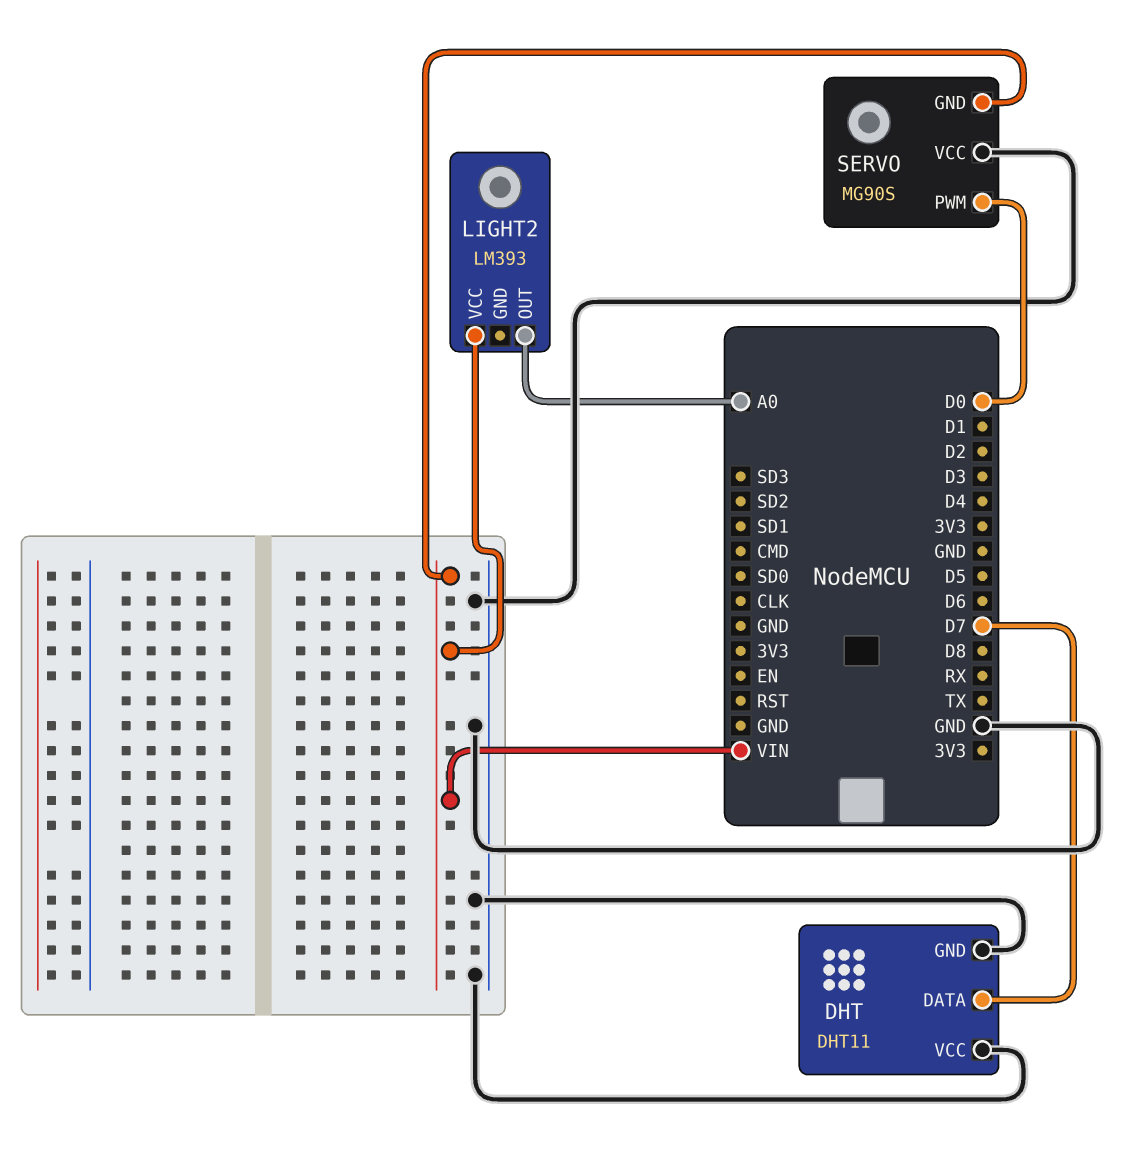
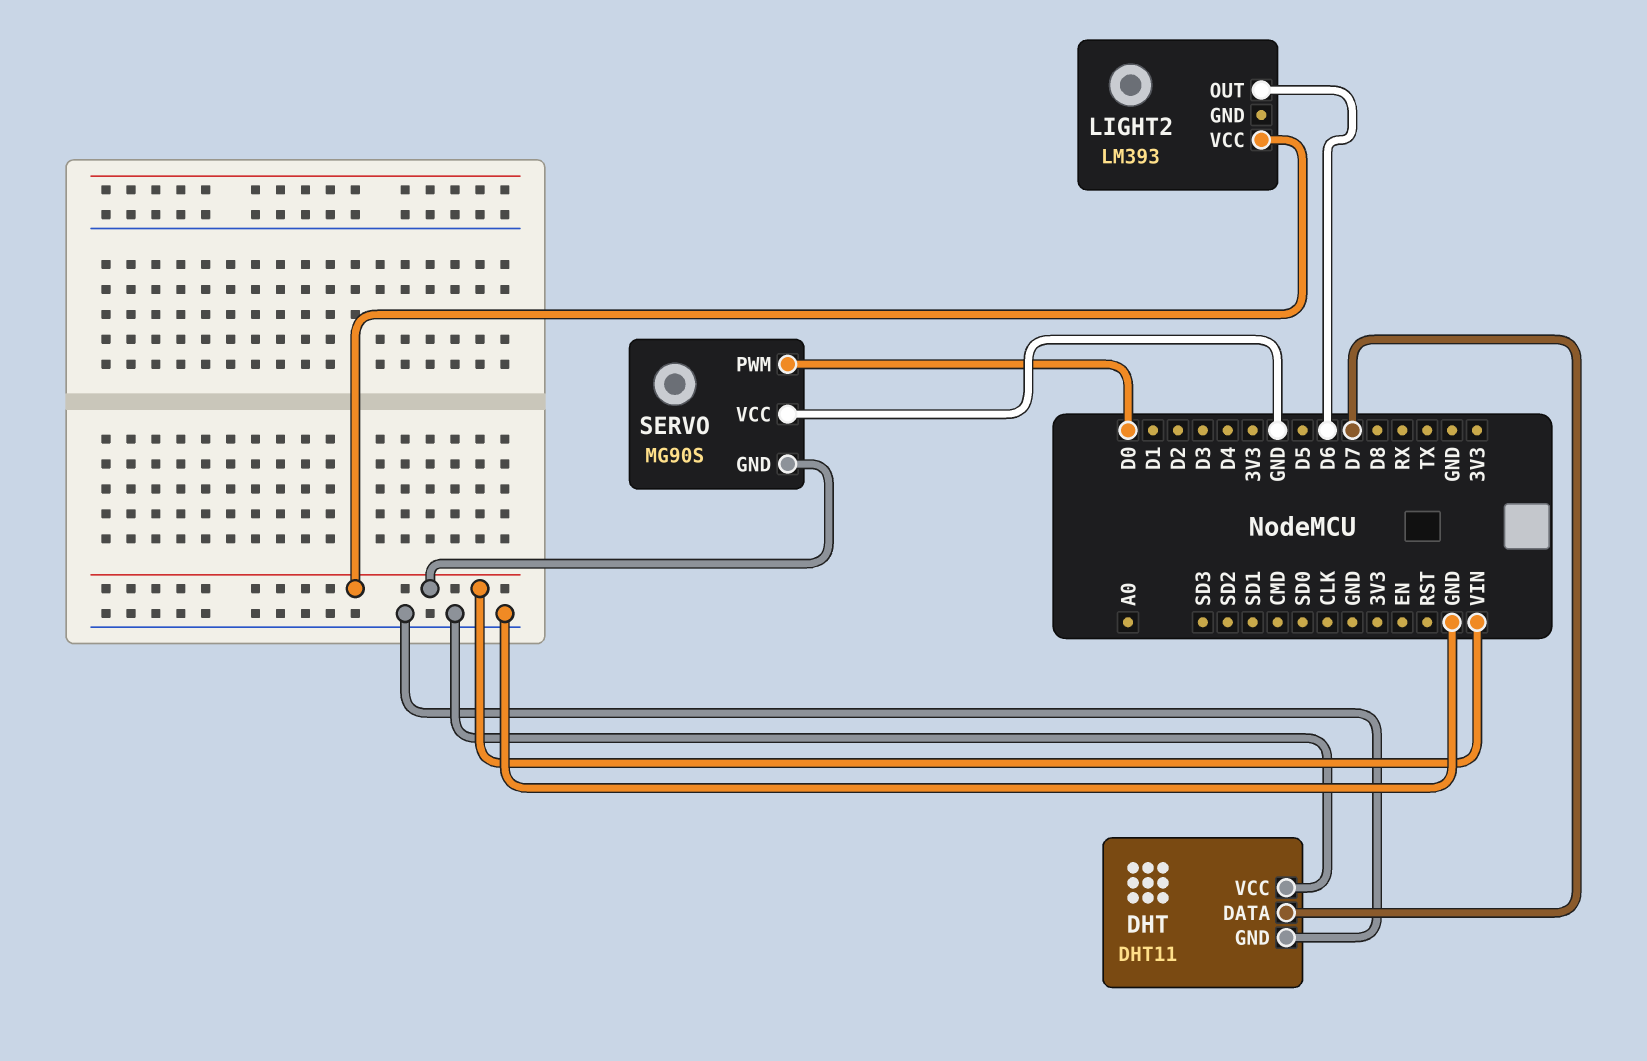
LIGHT2 pin OUT: A0 -> D6

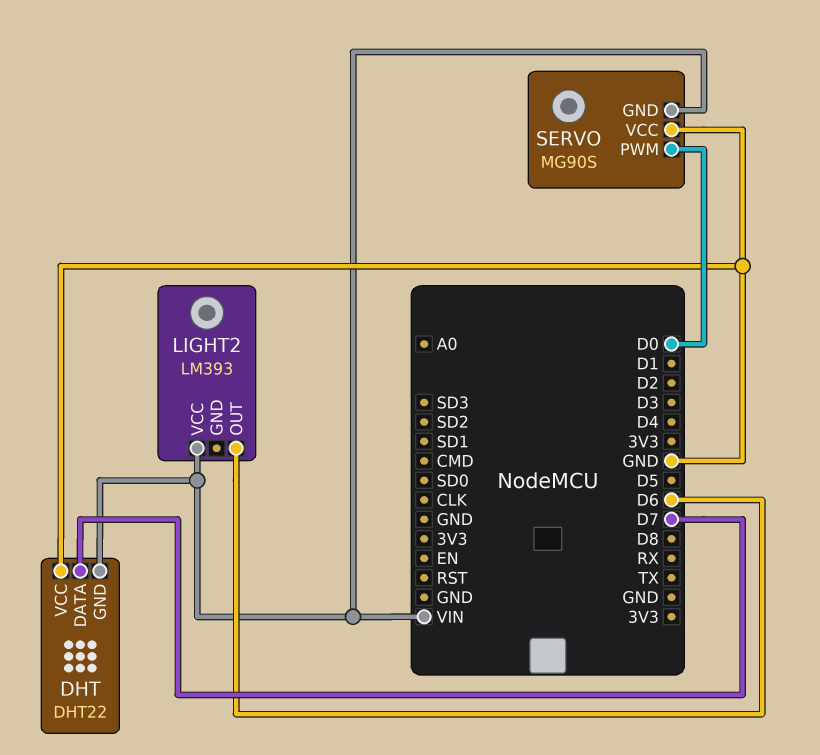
DHT: DHT11 -> DHT22
DHT pin GND: GND -> VIN

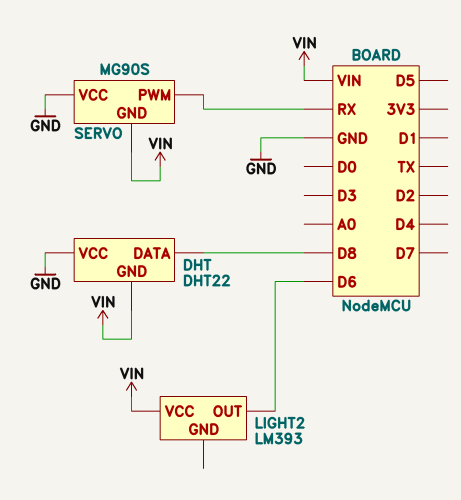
DHT pin DATA: D7 -> D8
SERVO pin PWM: D0 -> RX

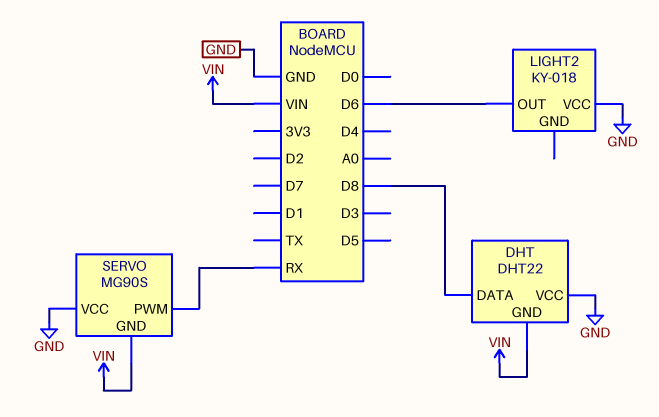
LIGHT2: LM393 -> KY-018
LIGHT2 pin VCC: VIN -> GND

